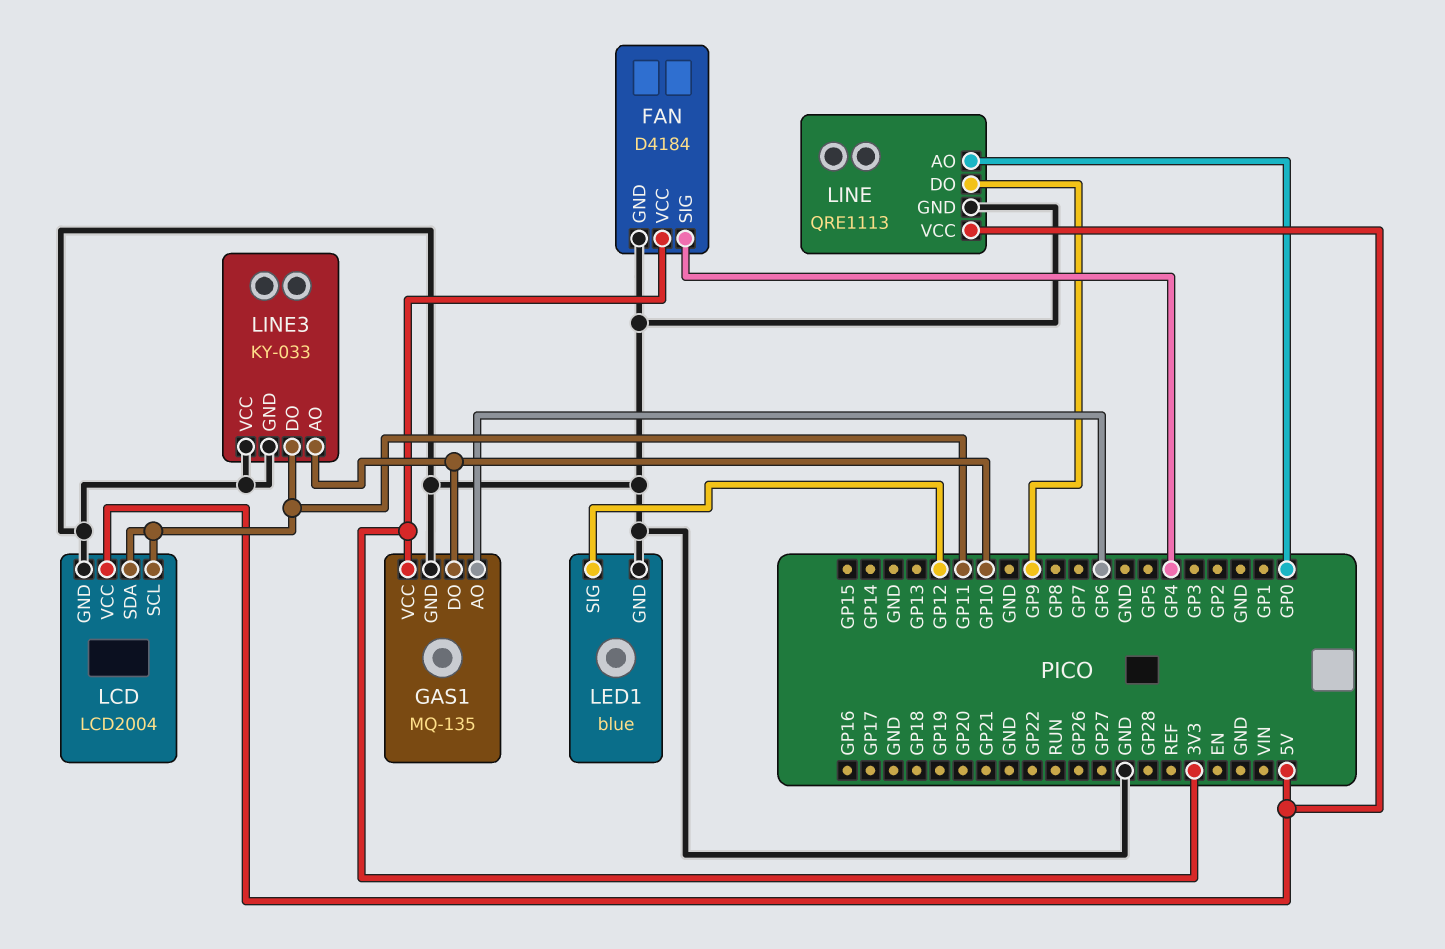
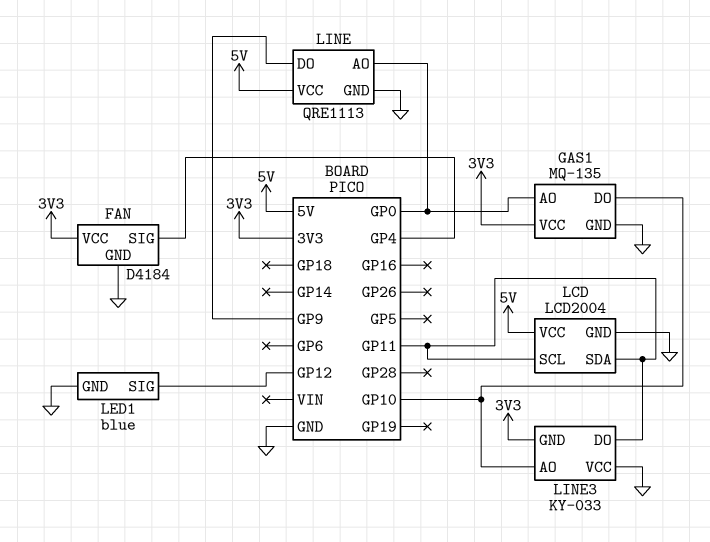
GAS1 pin AO: GP6 -> GP0
LINE3 pin GND: GND -> 3V3

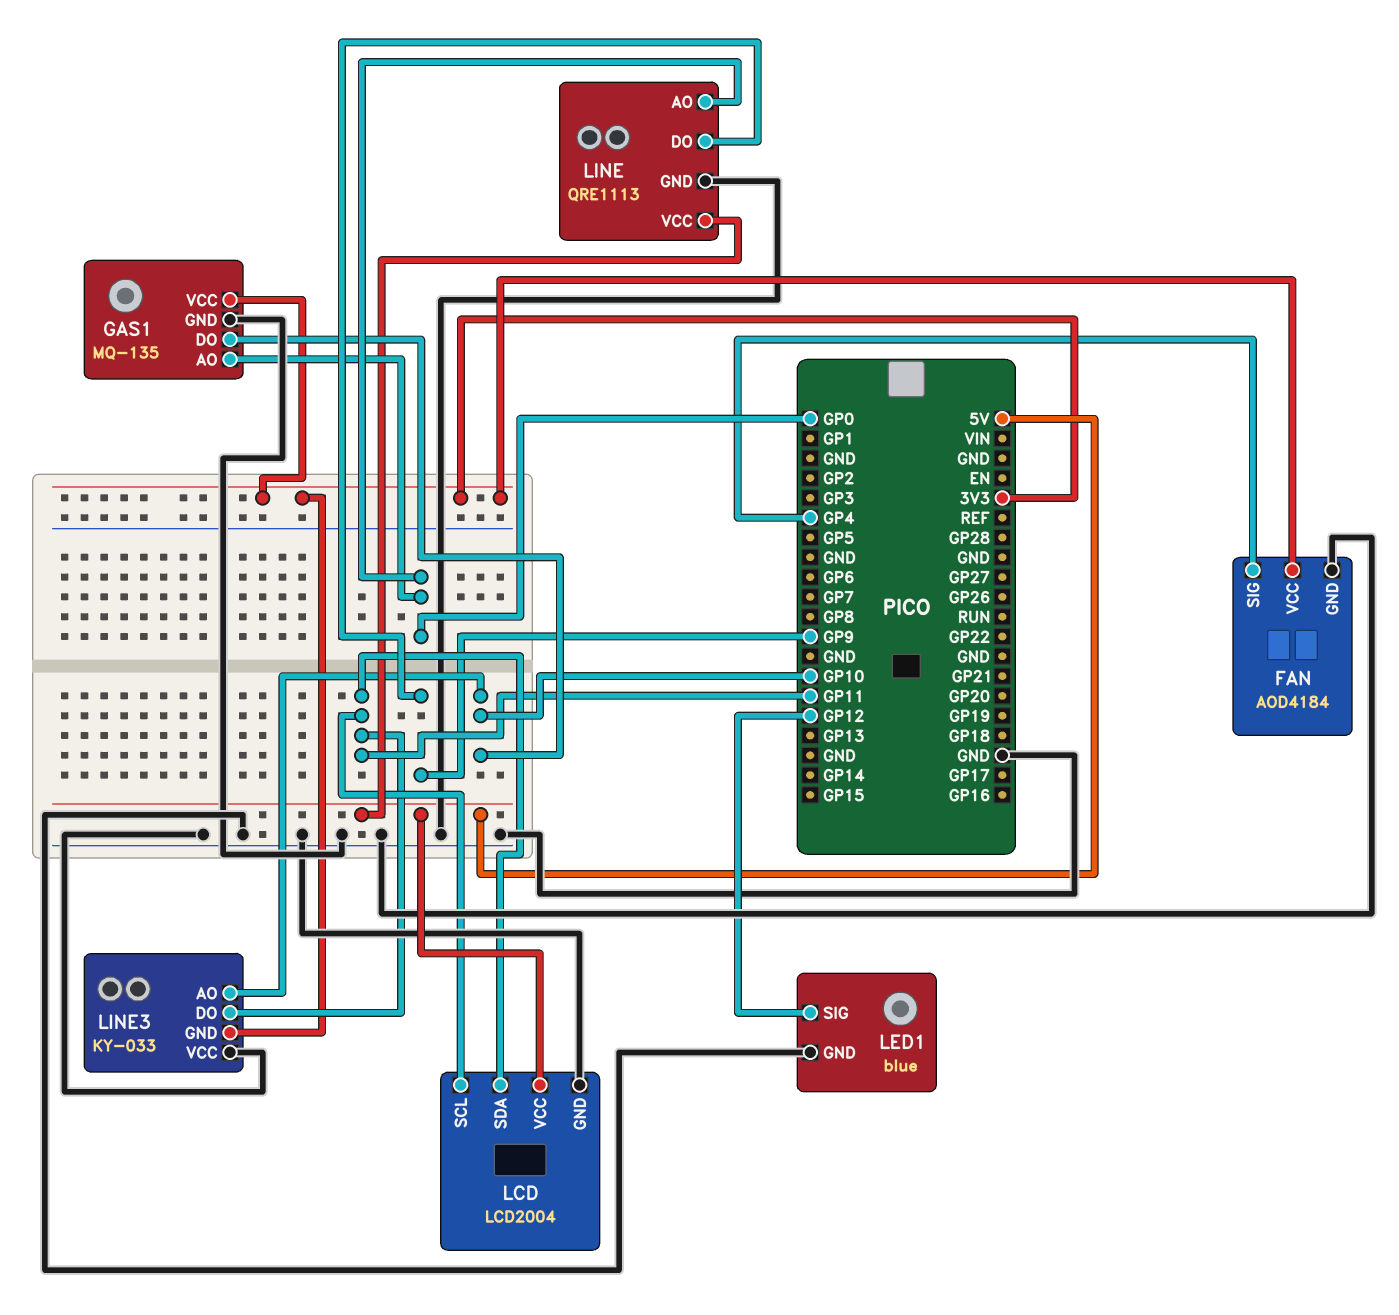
FAN: D4184 -> AOD4184

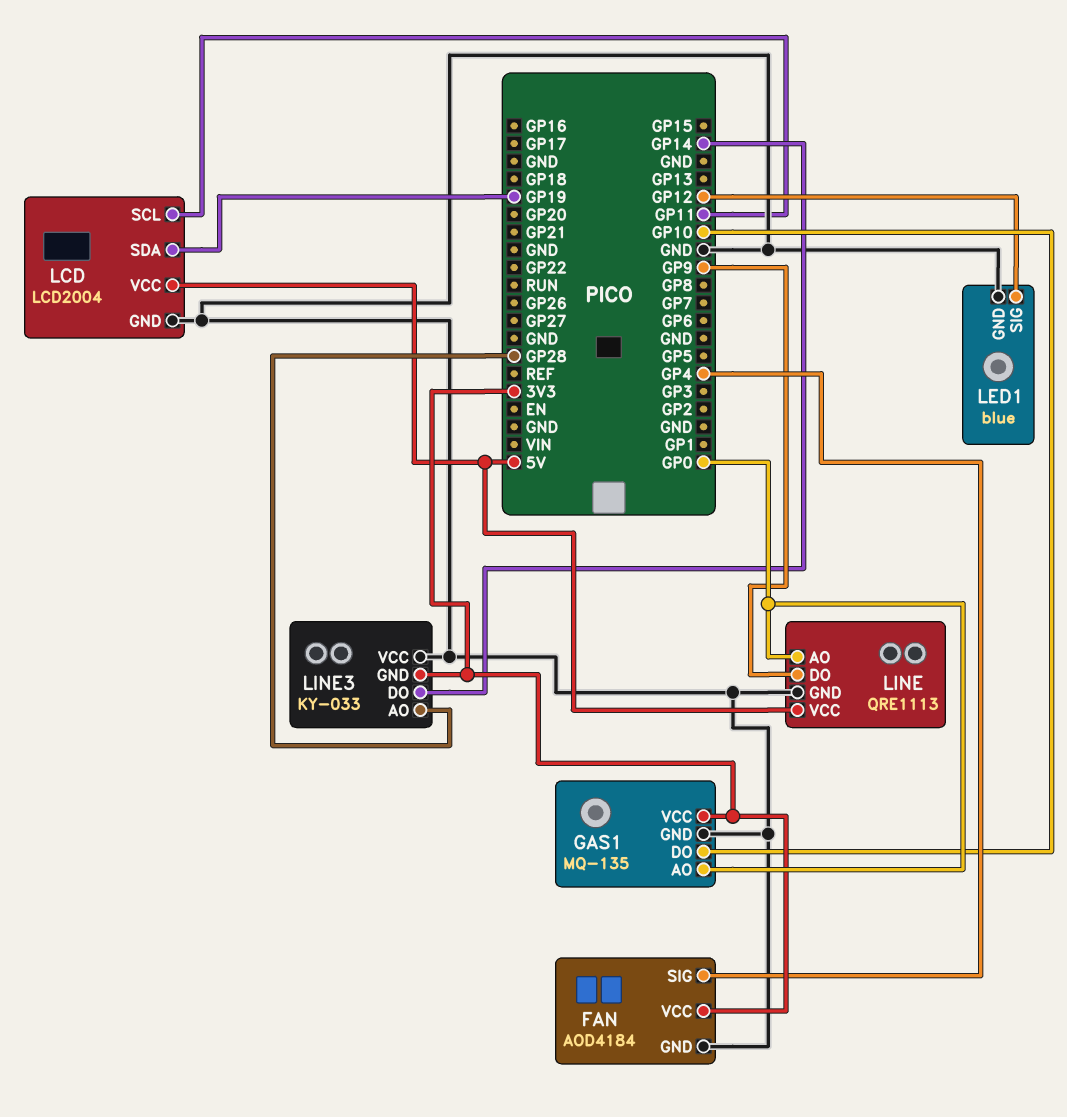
LCD pin SDA: GP11 -> GP19
LINE3 pin AO: GP10 -> GP28
LINE3 pin DO: GP11 -> GP14

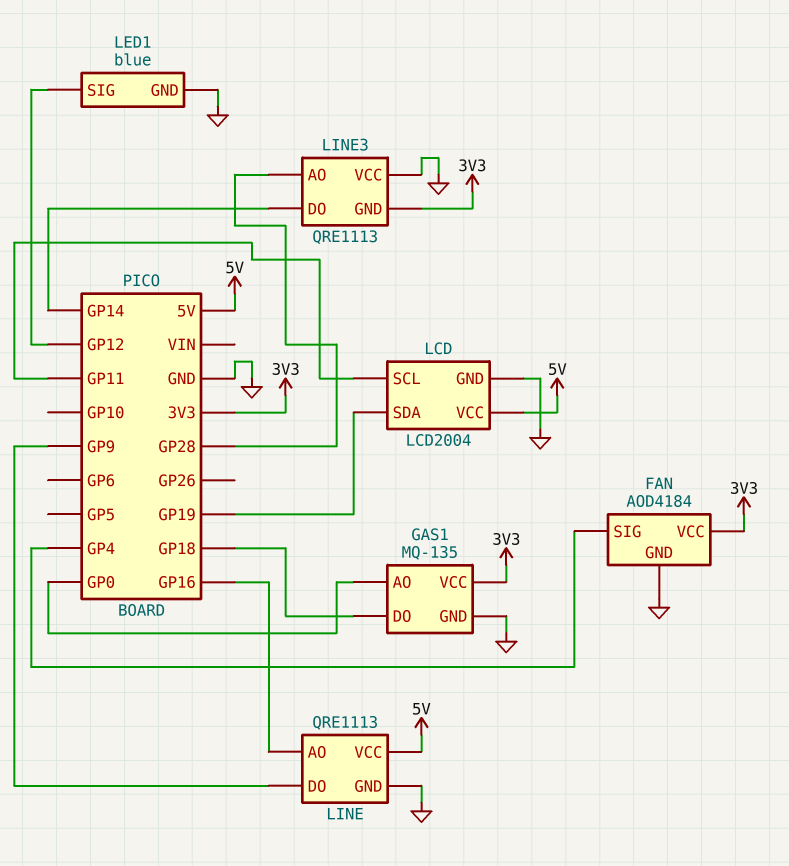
GAS1 pin DO: GP10 -> GP18
LINE pin AO: GP0 -> GP16
LINE3: KY-033 -> QRE1113

